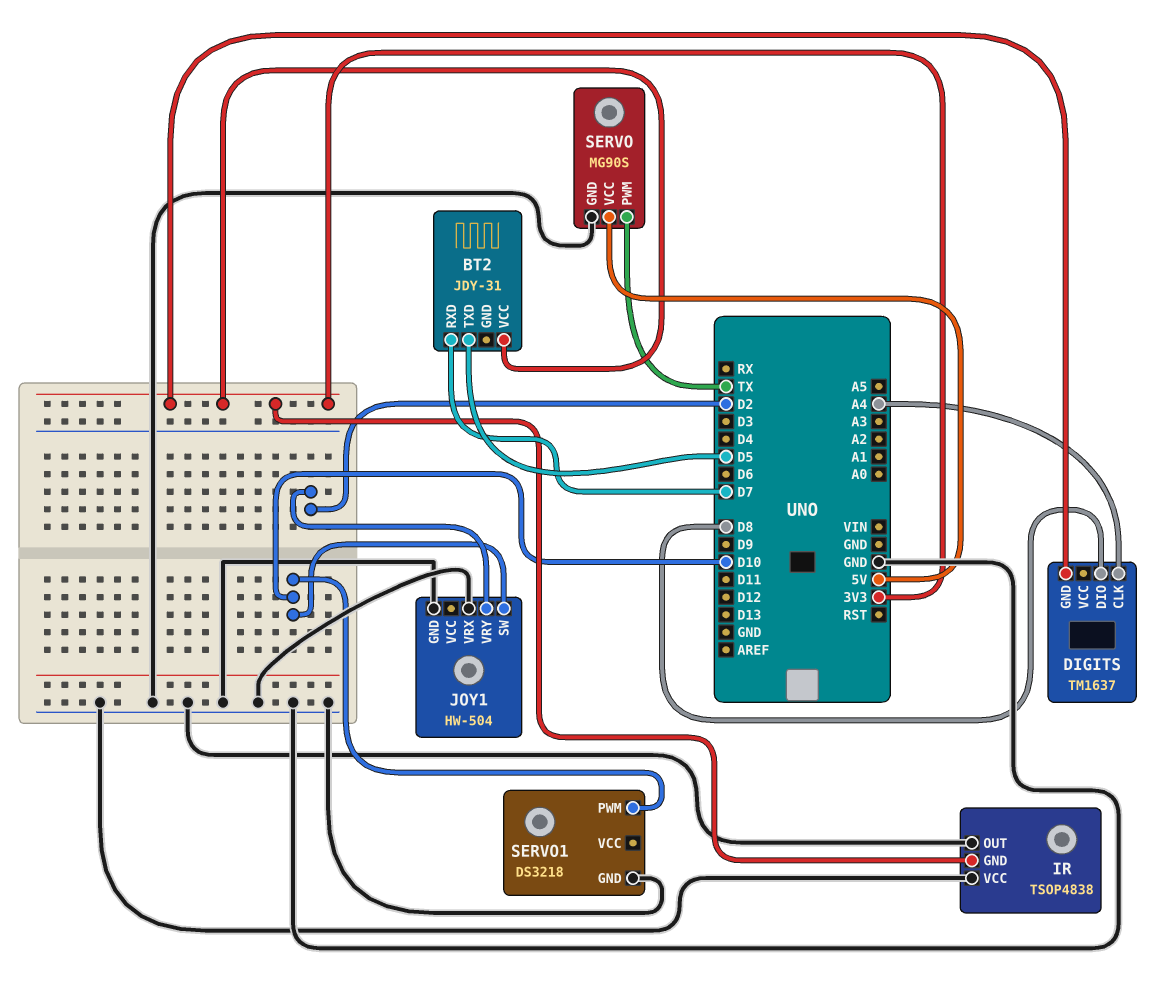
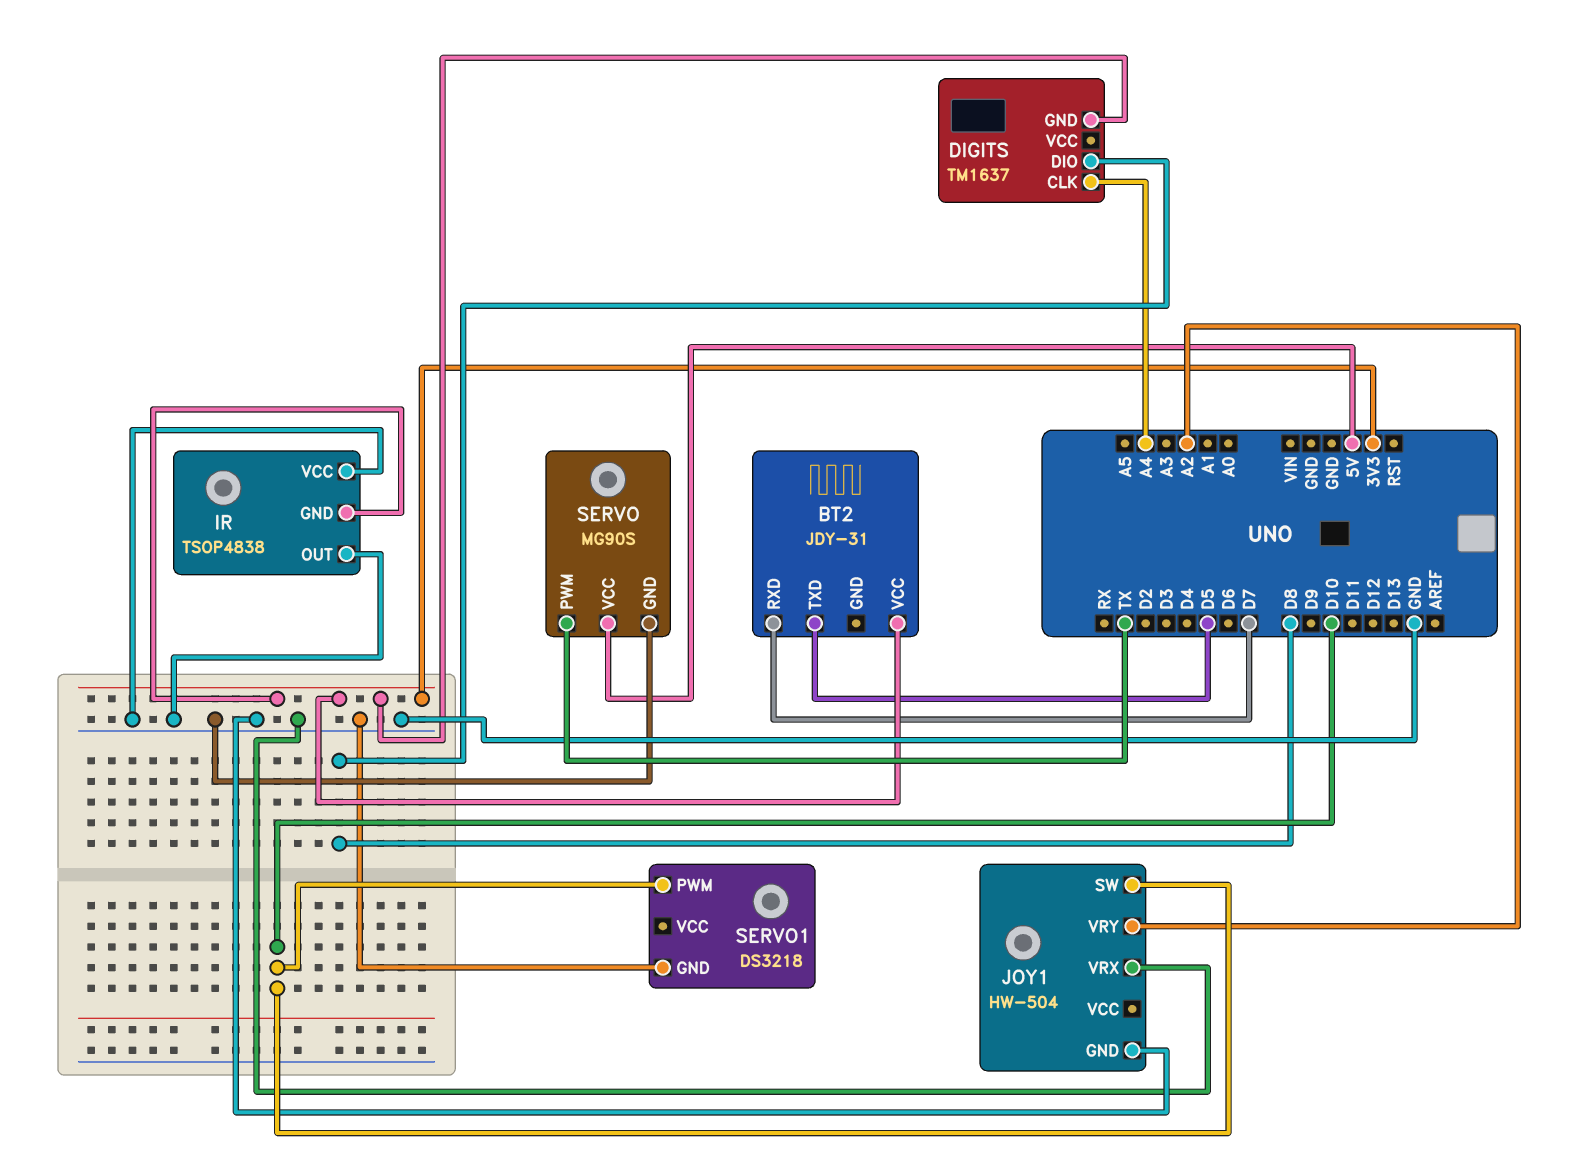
JOY1 pin VRY: D2 -> A2

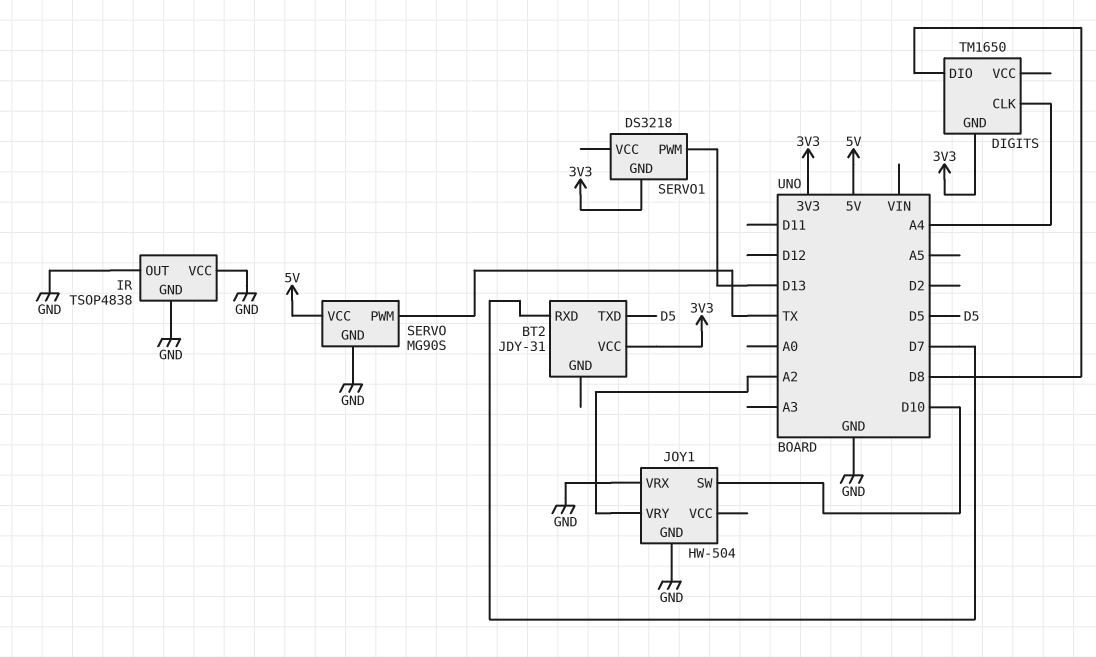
DIGITS: TM1637 -> TM1650
IR pin GND: 3V3 -> GND
SERVO1 pin GND: GND -> 3V3
SERVO1 pin PWM: D10 -> D13

